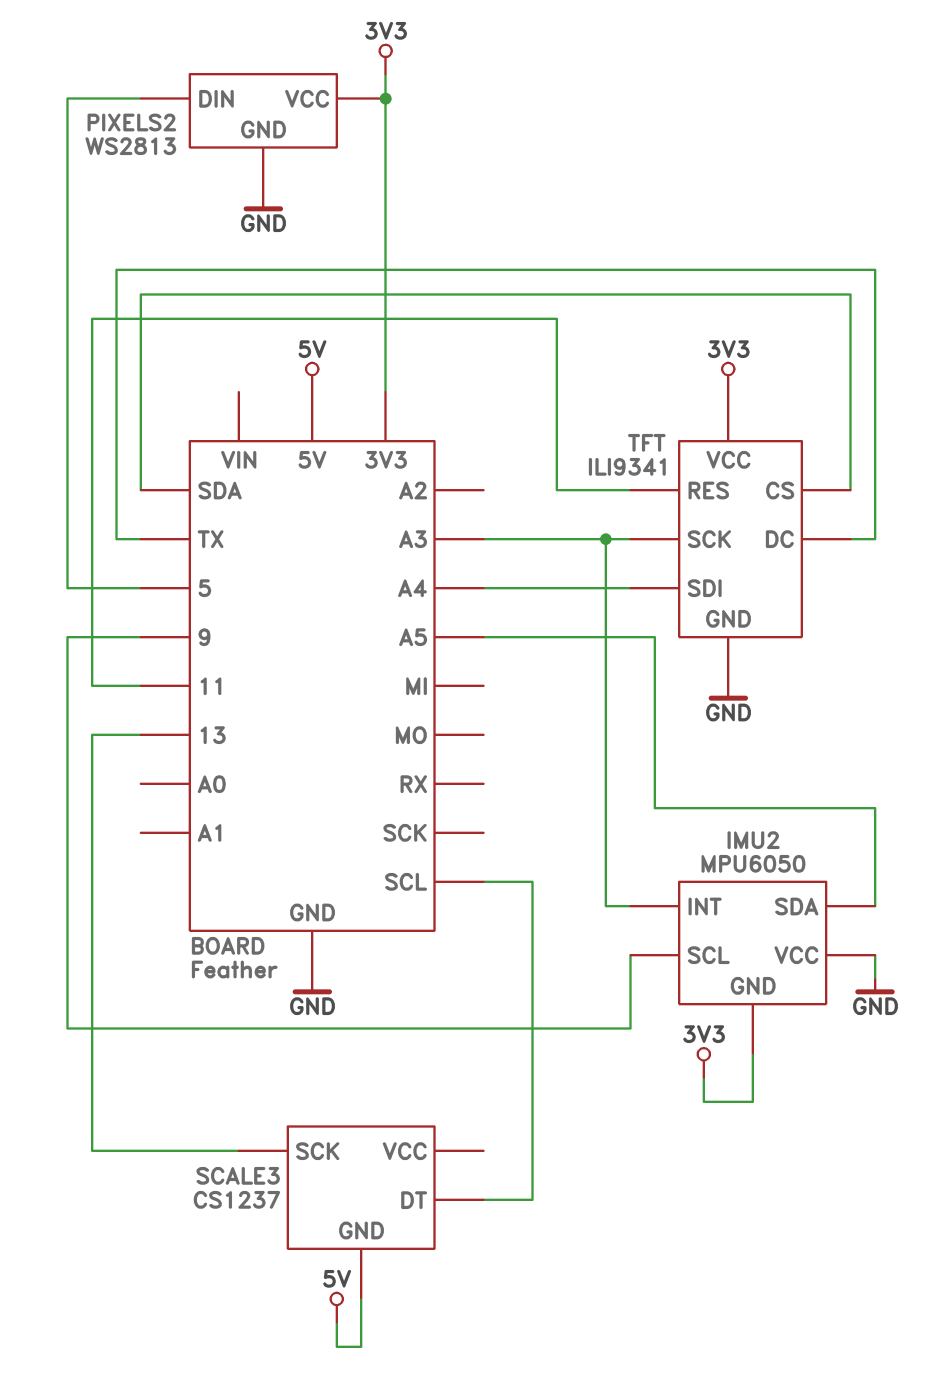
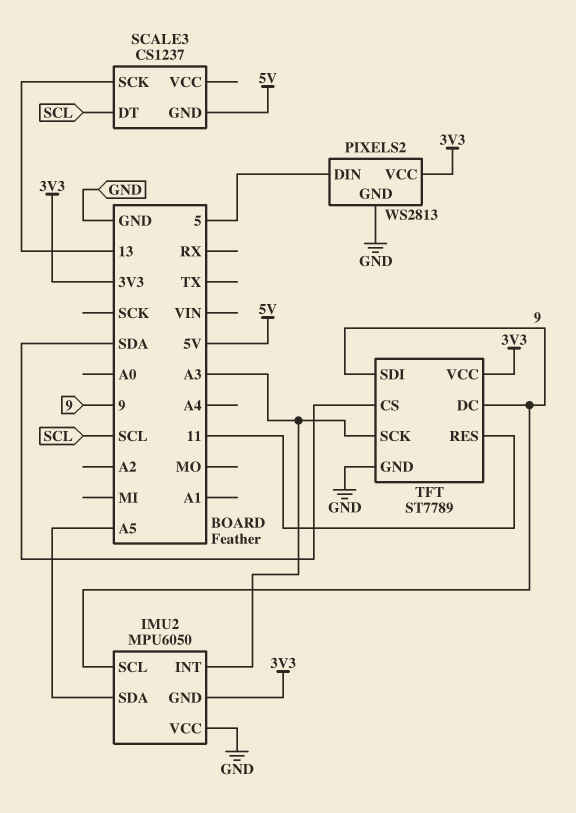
TFT: ILI9341 -> ST7789
TFT pin DC: TX -> 9
TFT pin SDI: A4 -> 9

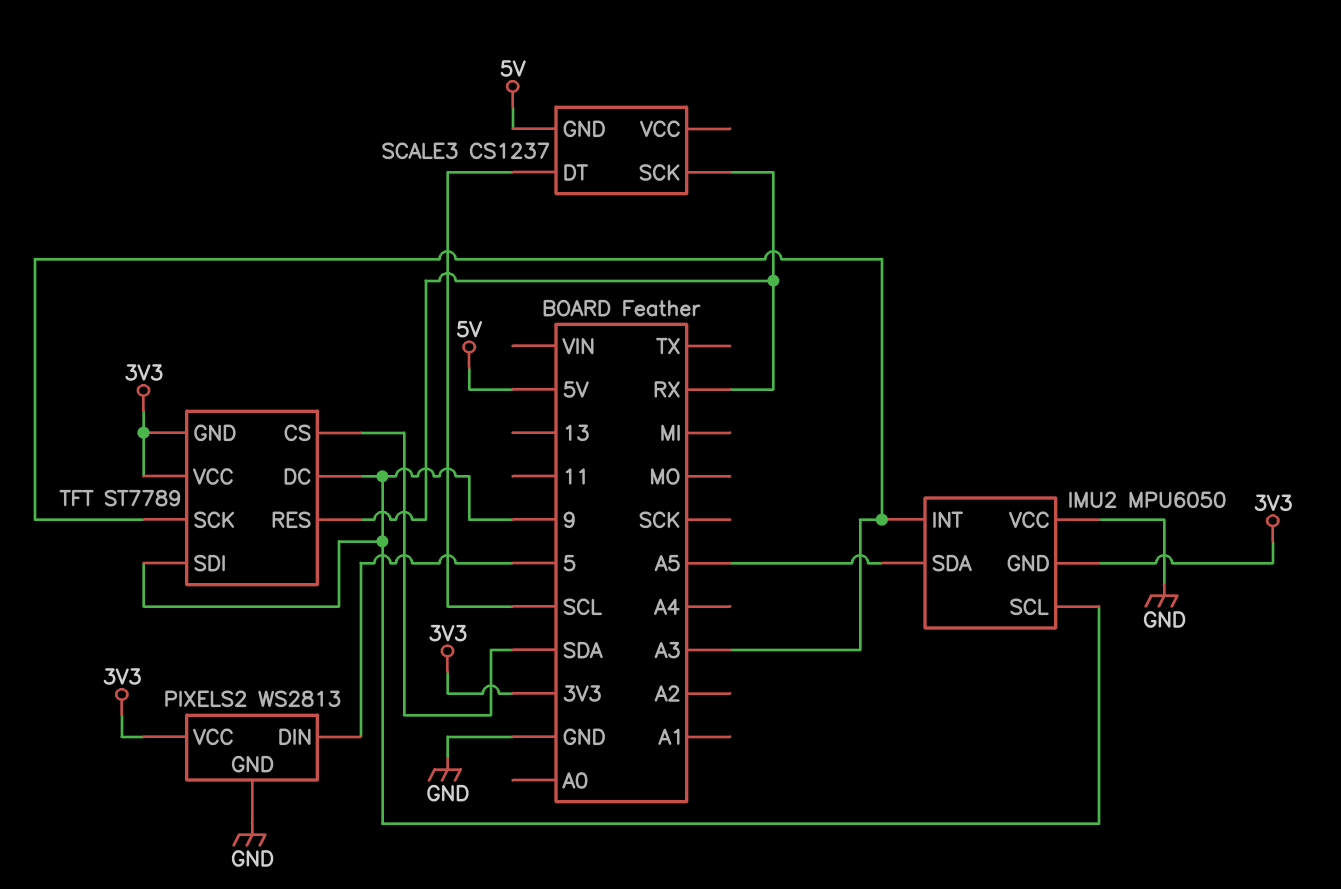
SCALE3 pin SCK: 13 -> RX
TFT pin GND: GND -> 3V3
TFT pin RES: 11 -> RX

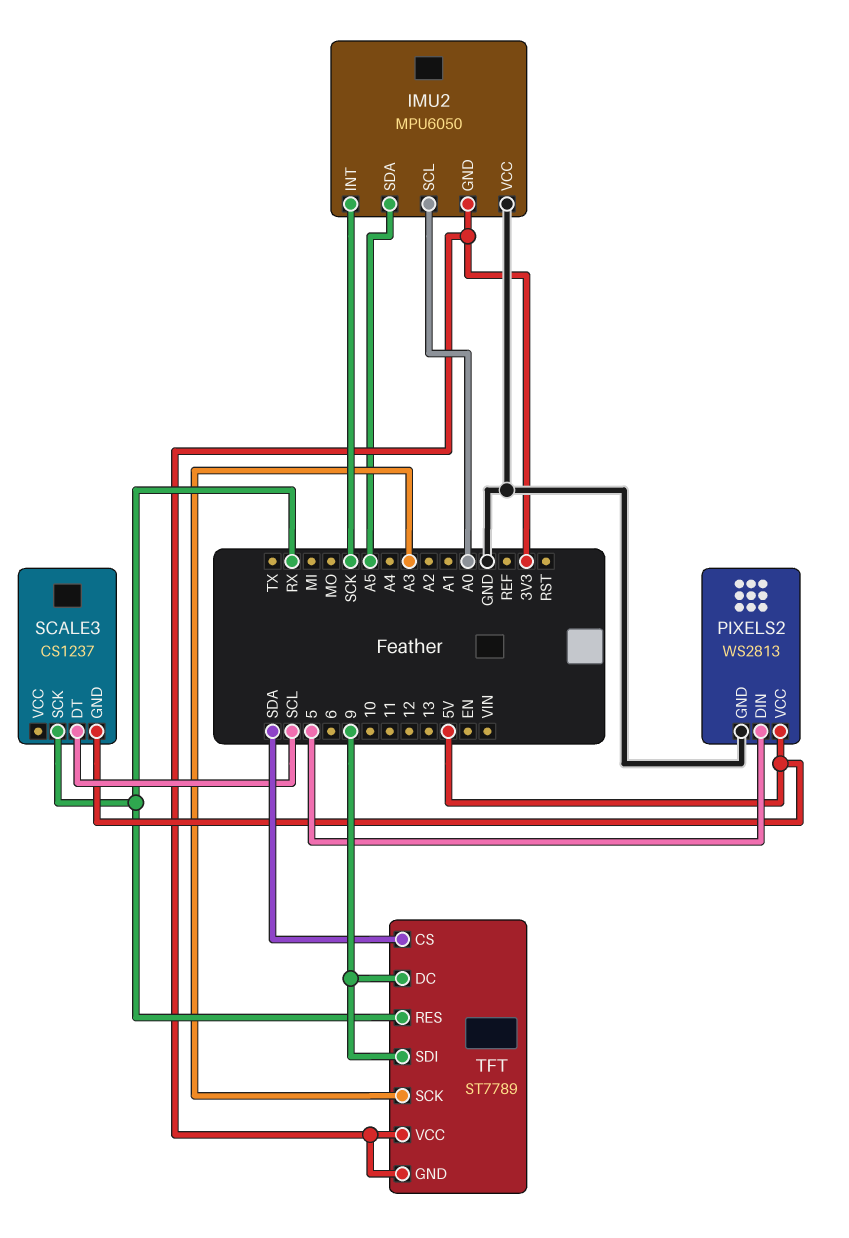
IMU2 pin INT: A3 -> SCK
IMU2 pin SCL: 9 -> A0
PIXELS2 pin VCC: 3V3 -> 5V

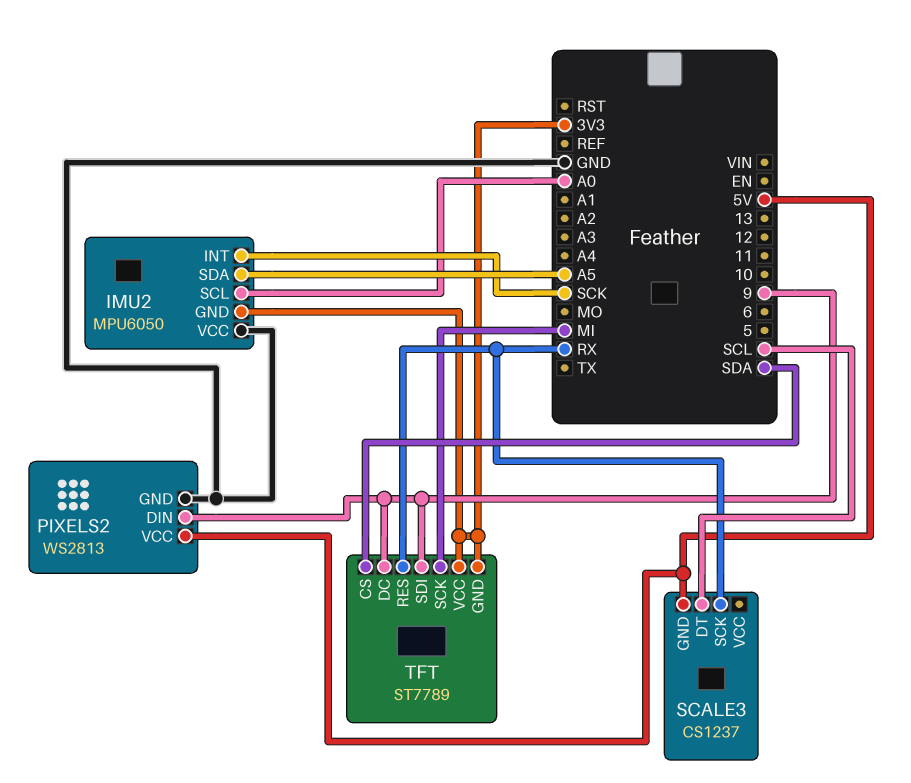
PIXELS2 pin DIN: 5 -> 9
TFT pin SCK: A3 -> MI

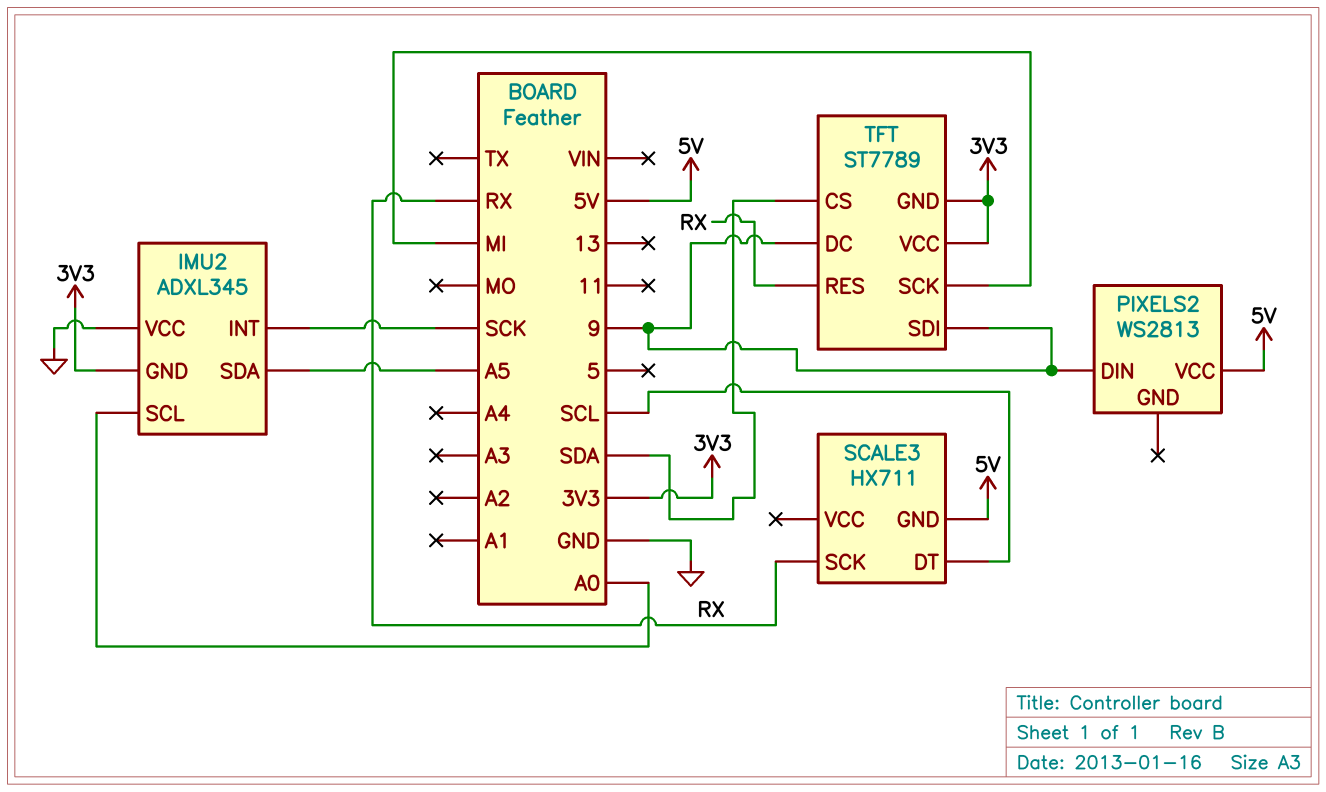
IMU2: MPU6050 -> ADXL345
PIXELS2 pin GND: GND -> none
SCALE3: CS1237 -> HX711

